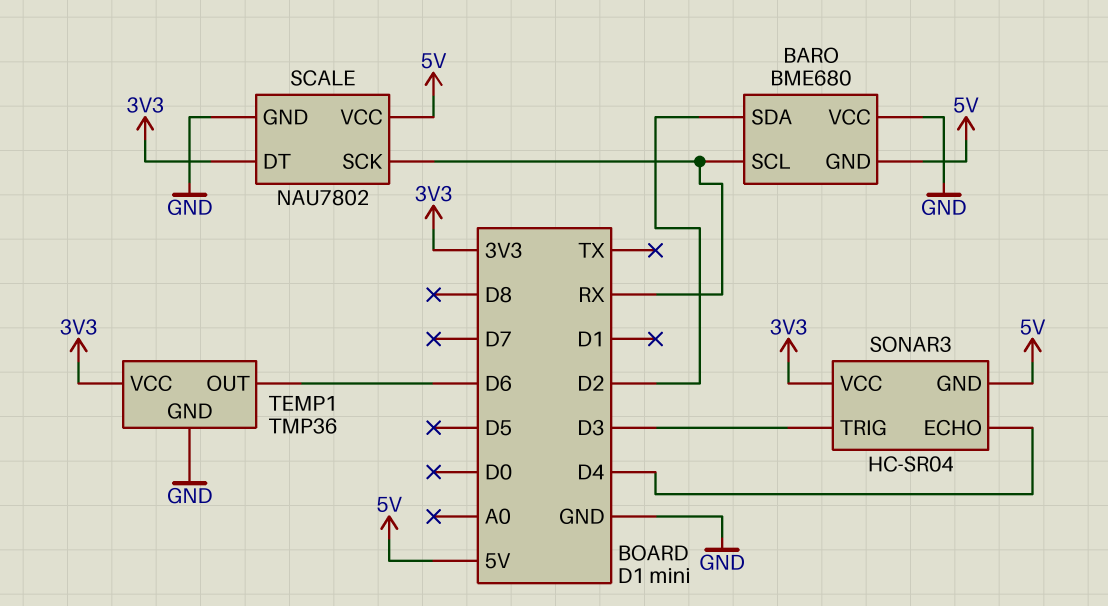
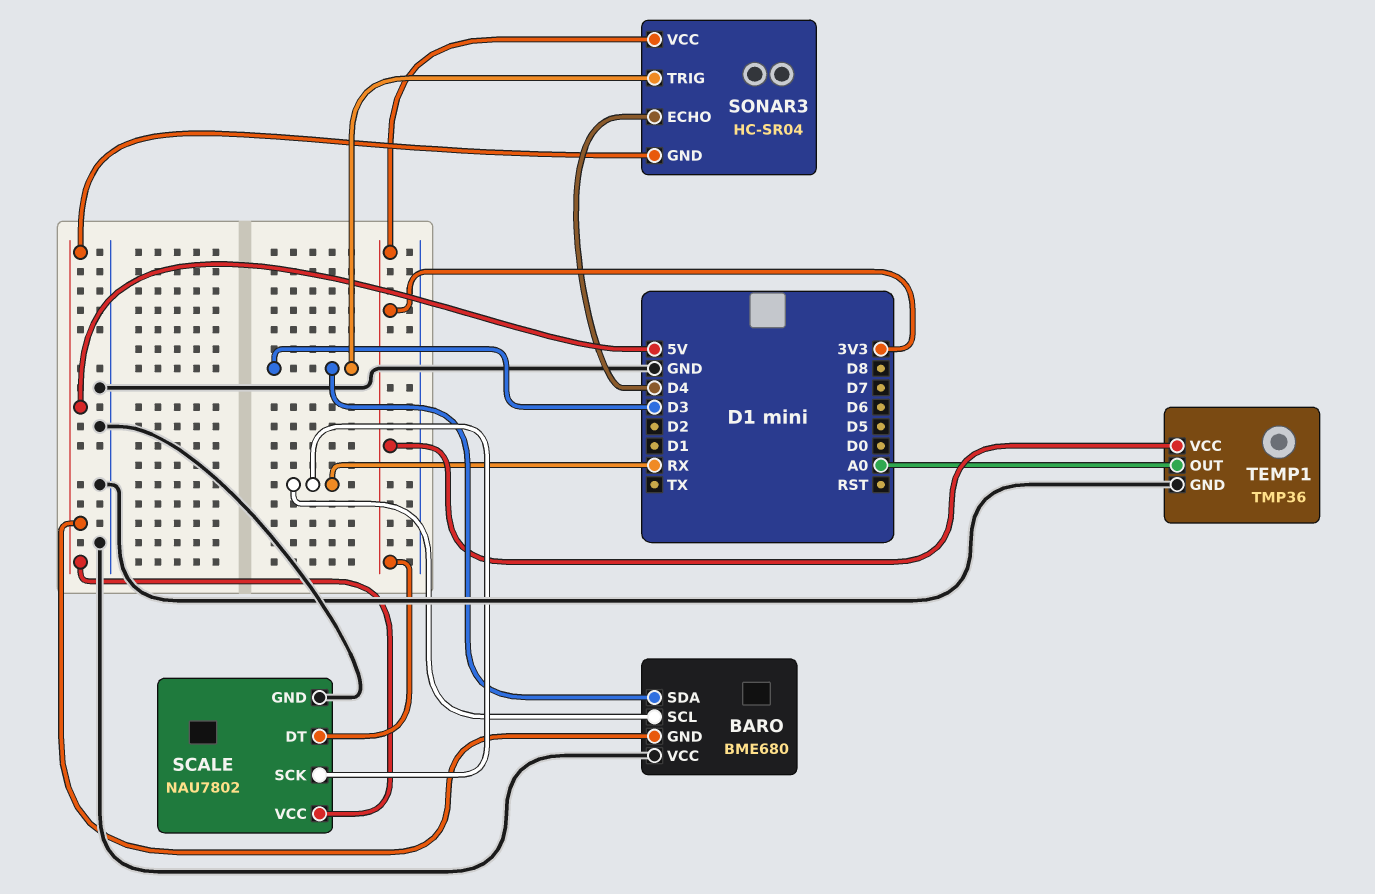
BARO pin SDA: D2 -> D3
TEMP1 pin OUT: D6 -> A0

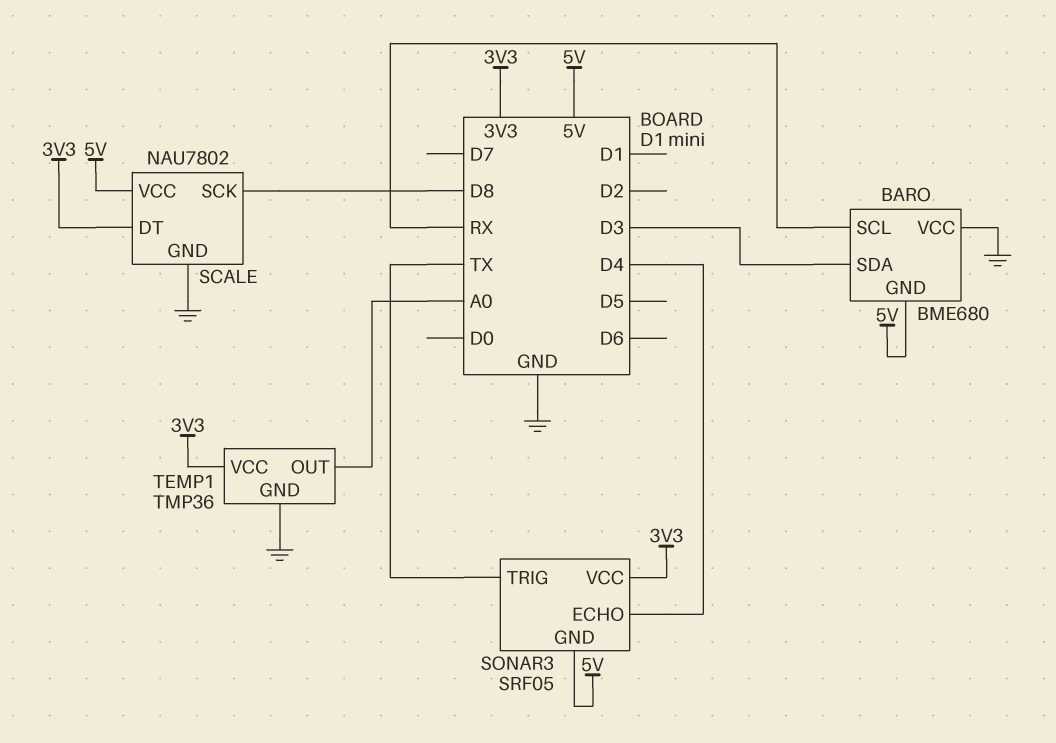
SCALE pin SCK: RX -> D8
SONAR3: HC-SR04 -> SRF05
SONAR3 pin TRIG: D3 -> TX

